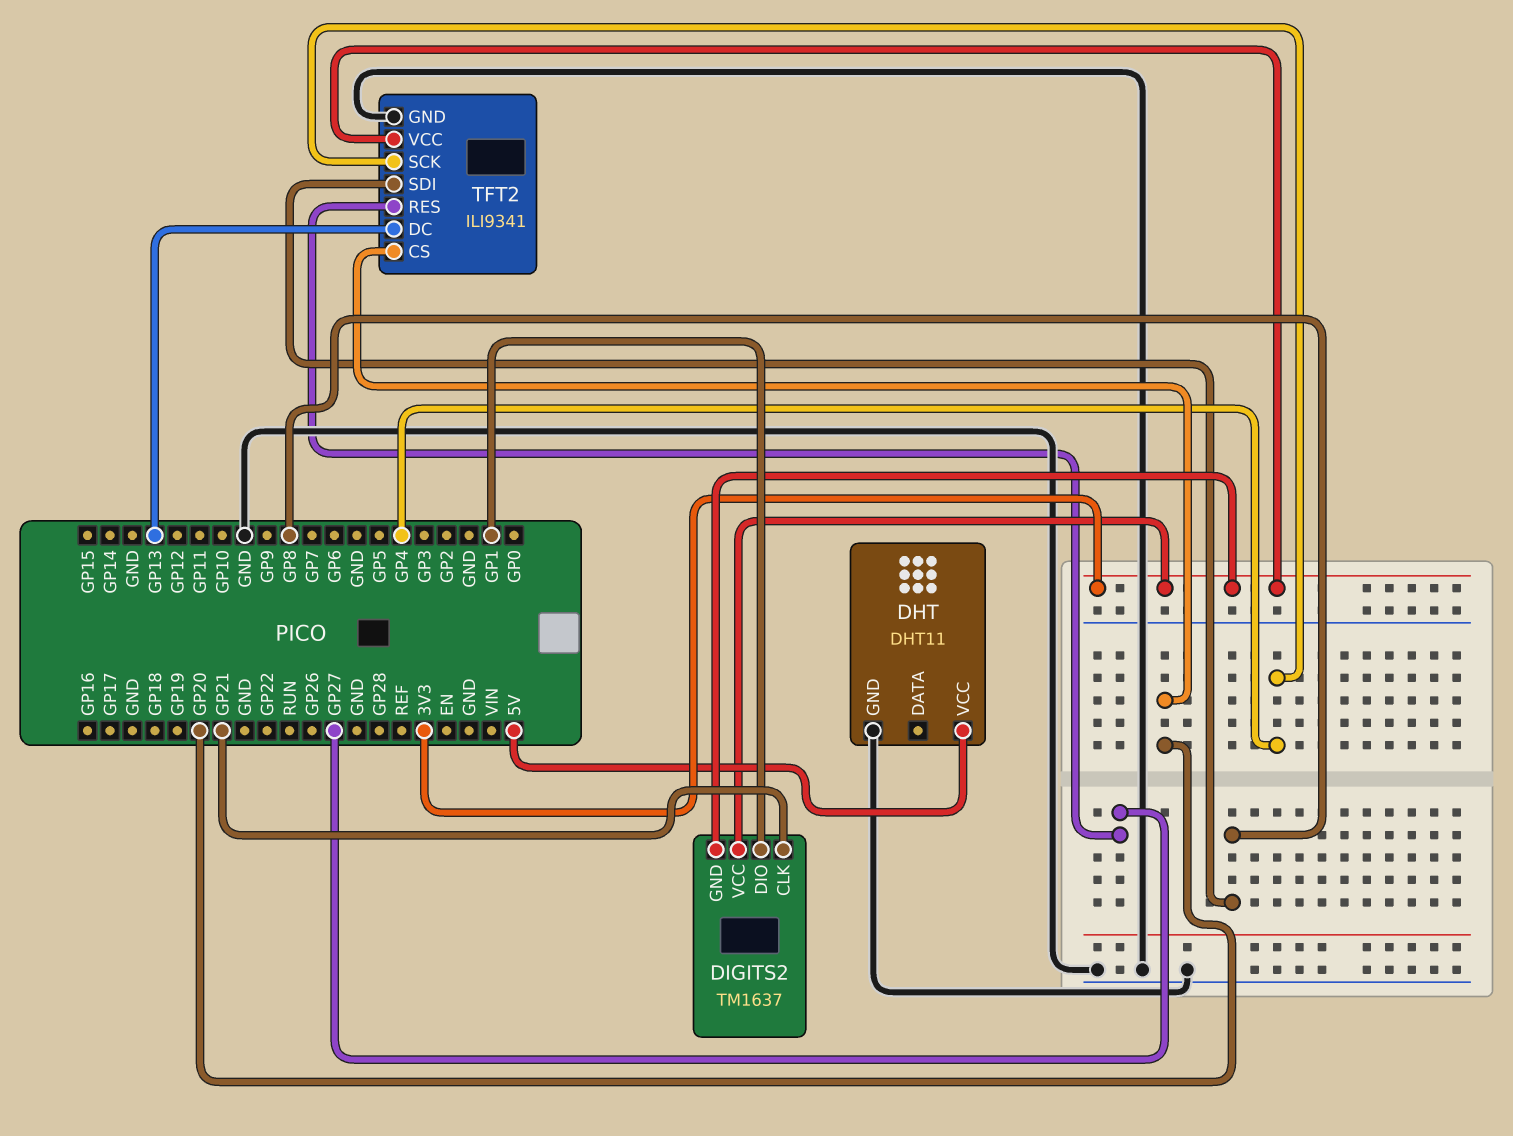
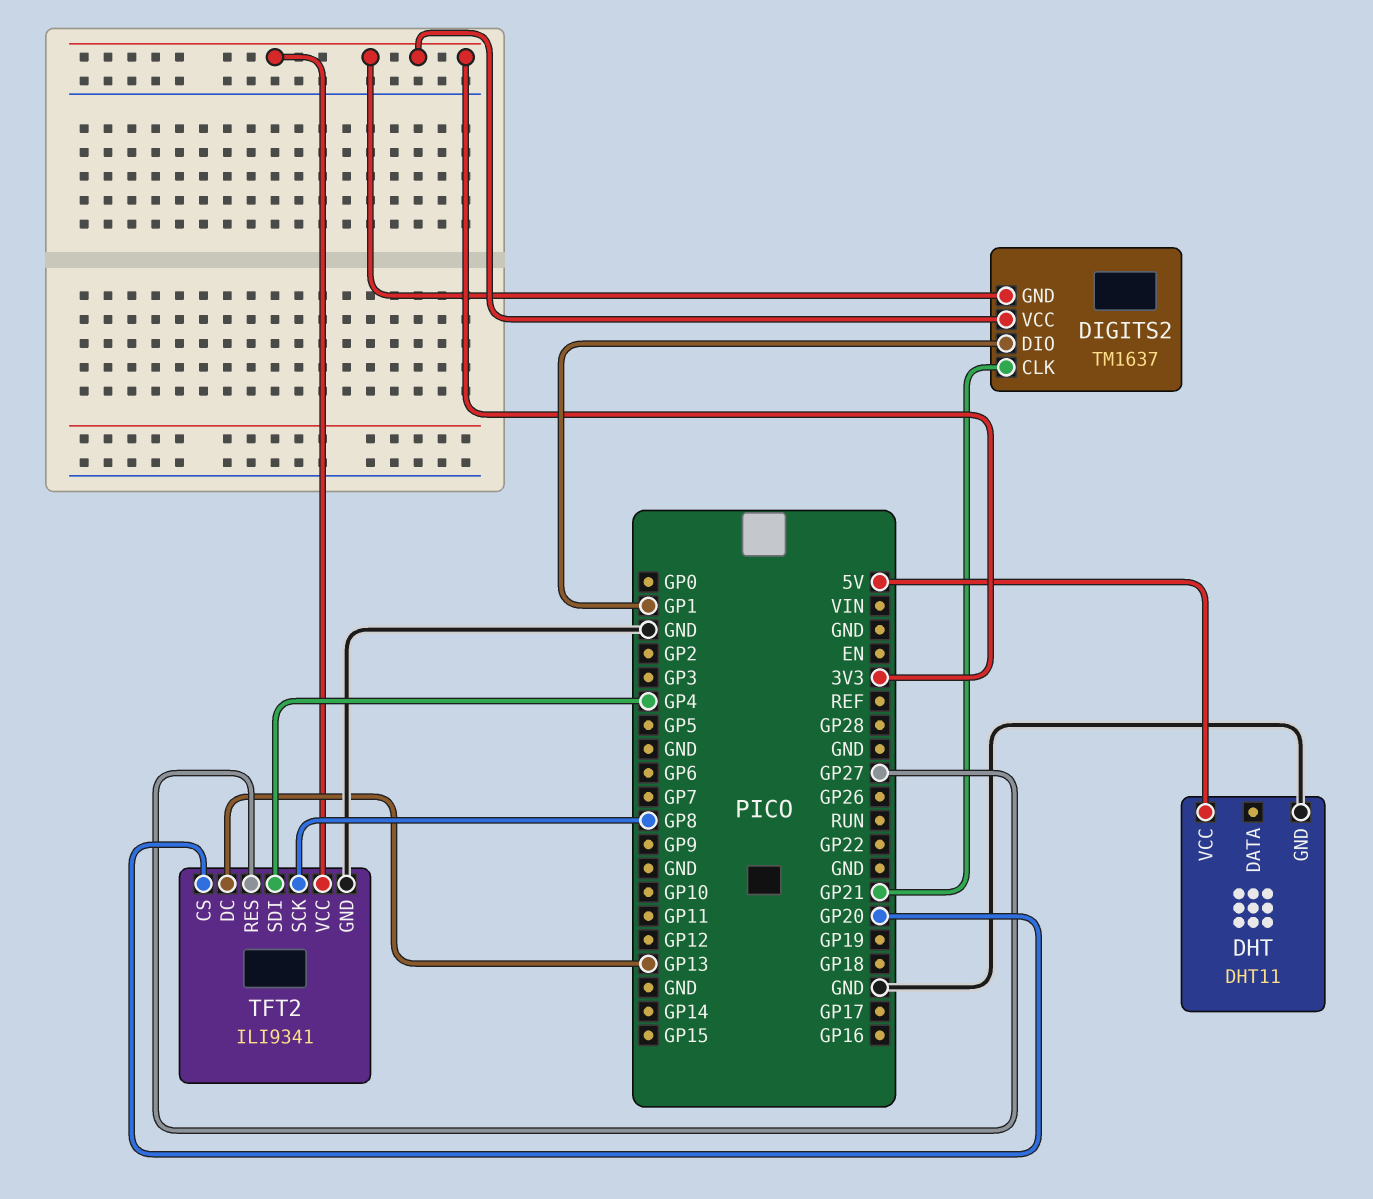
TFT2 pin SCK: GP4 -> GP8
TFT2 pin SDI: GP8 -> GP4

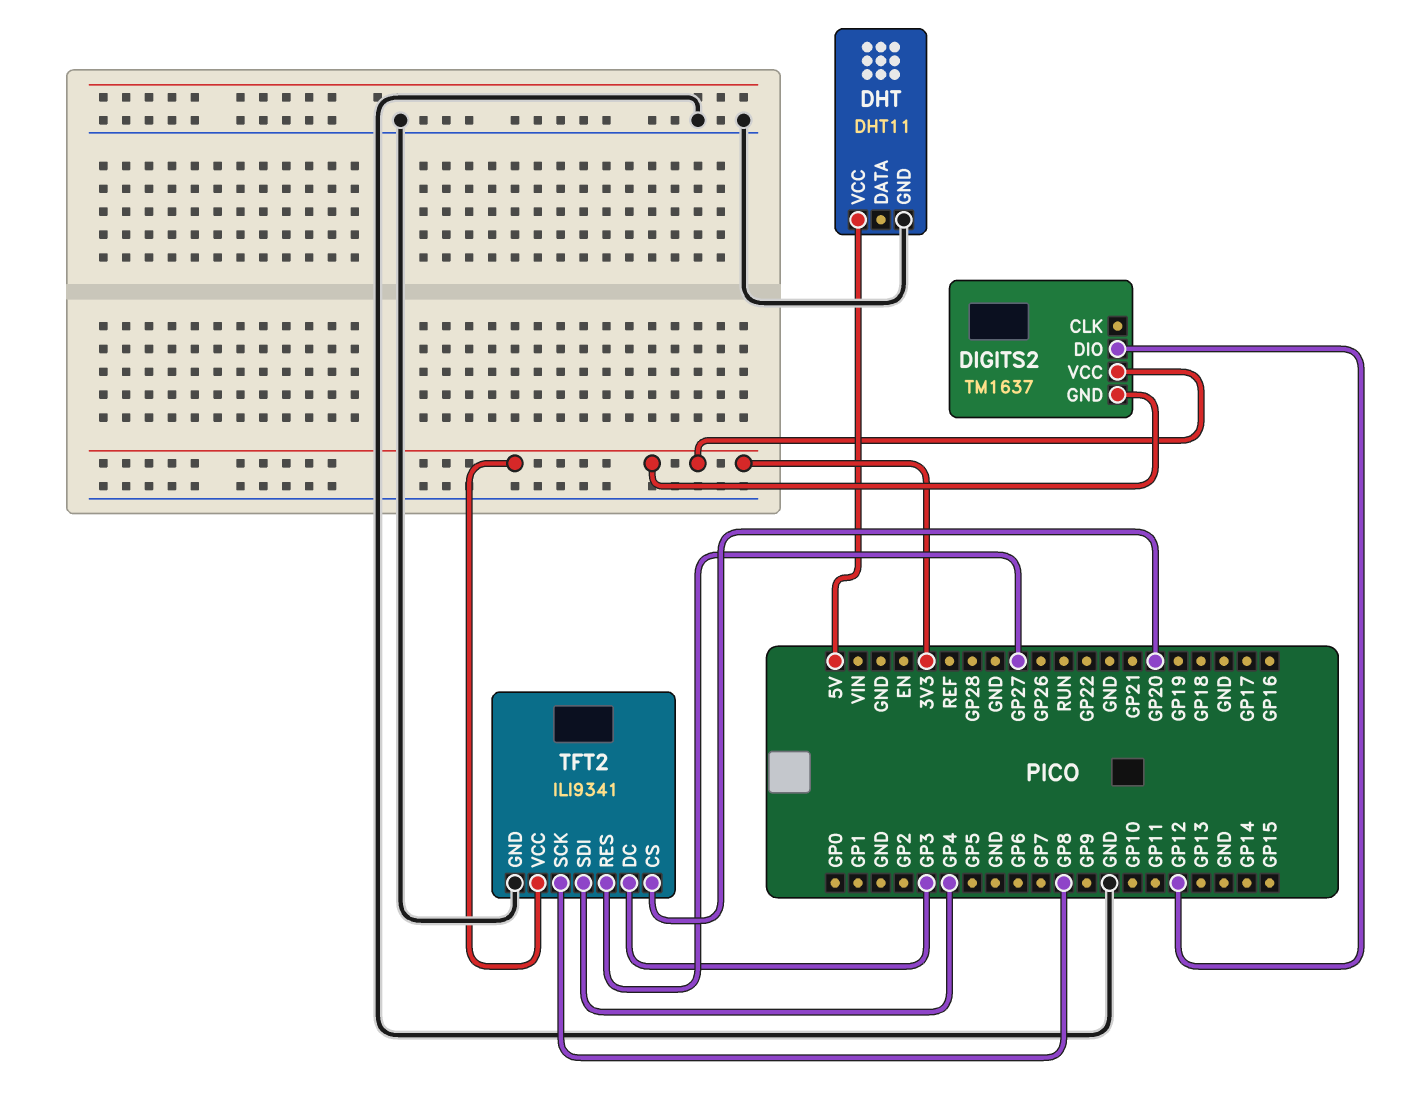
DIGITS2 pin CLK: GP21 -> none
DIGITS2 pin DIO: GP1 -> GP12
TFT2 pin DC: GP13 -> GP3

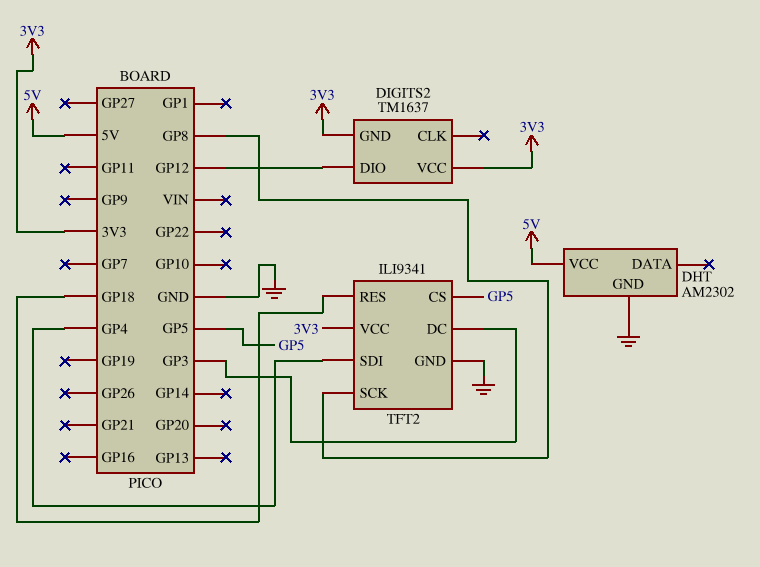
DHT: DHT11 -> AM2302
TFT2 pin CS: GP20 -> GP5
TFT2 pin RES: GP27 -> GP18

